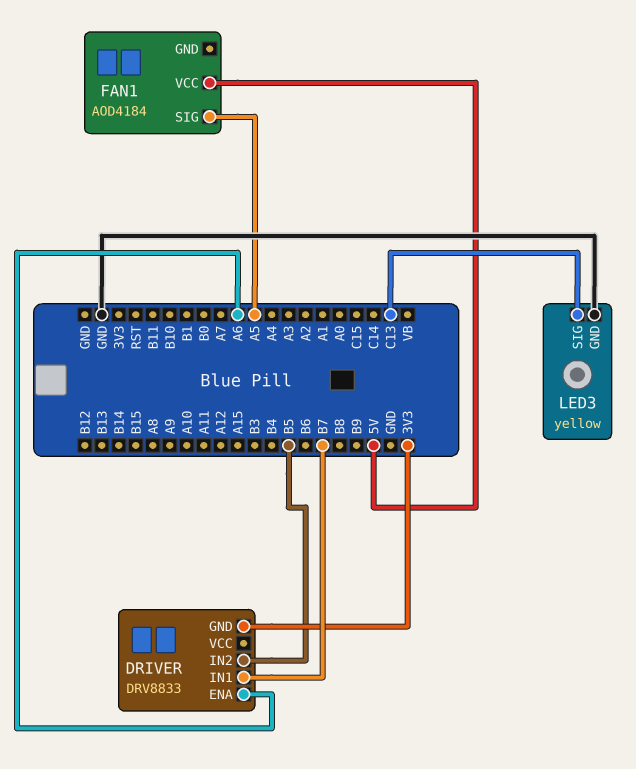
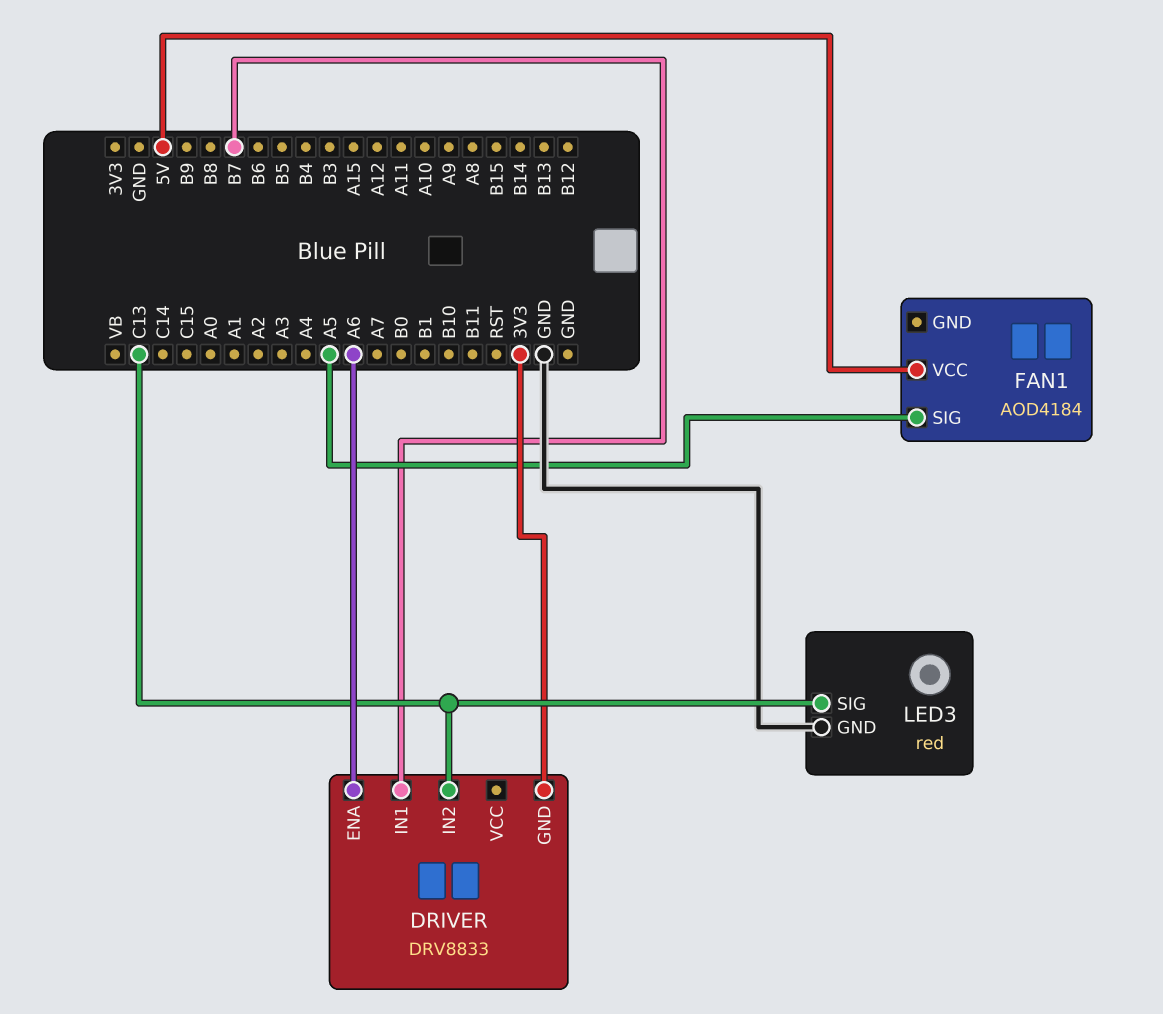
DRIVER pin IN2: B5 -> C13
LED3: yellow -> red

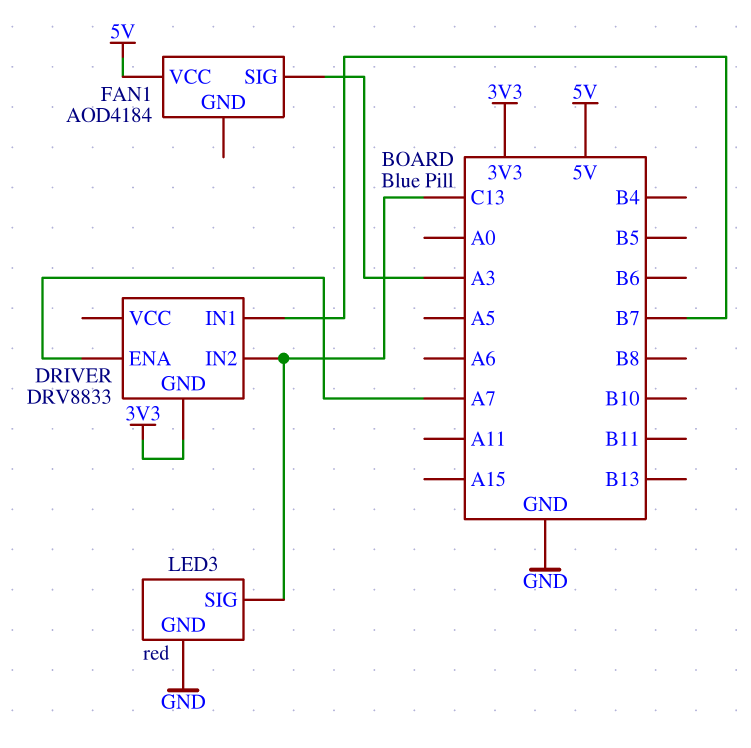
DRIVER pin ENA: A6 -> A7
FAN1 pin SIG: A5 -> A3

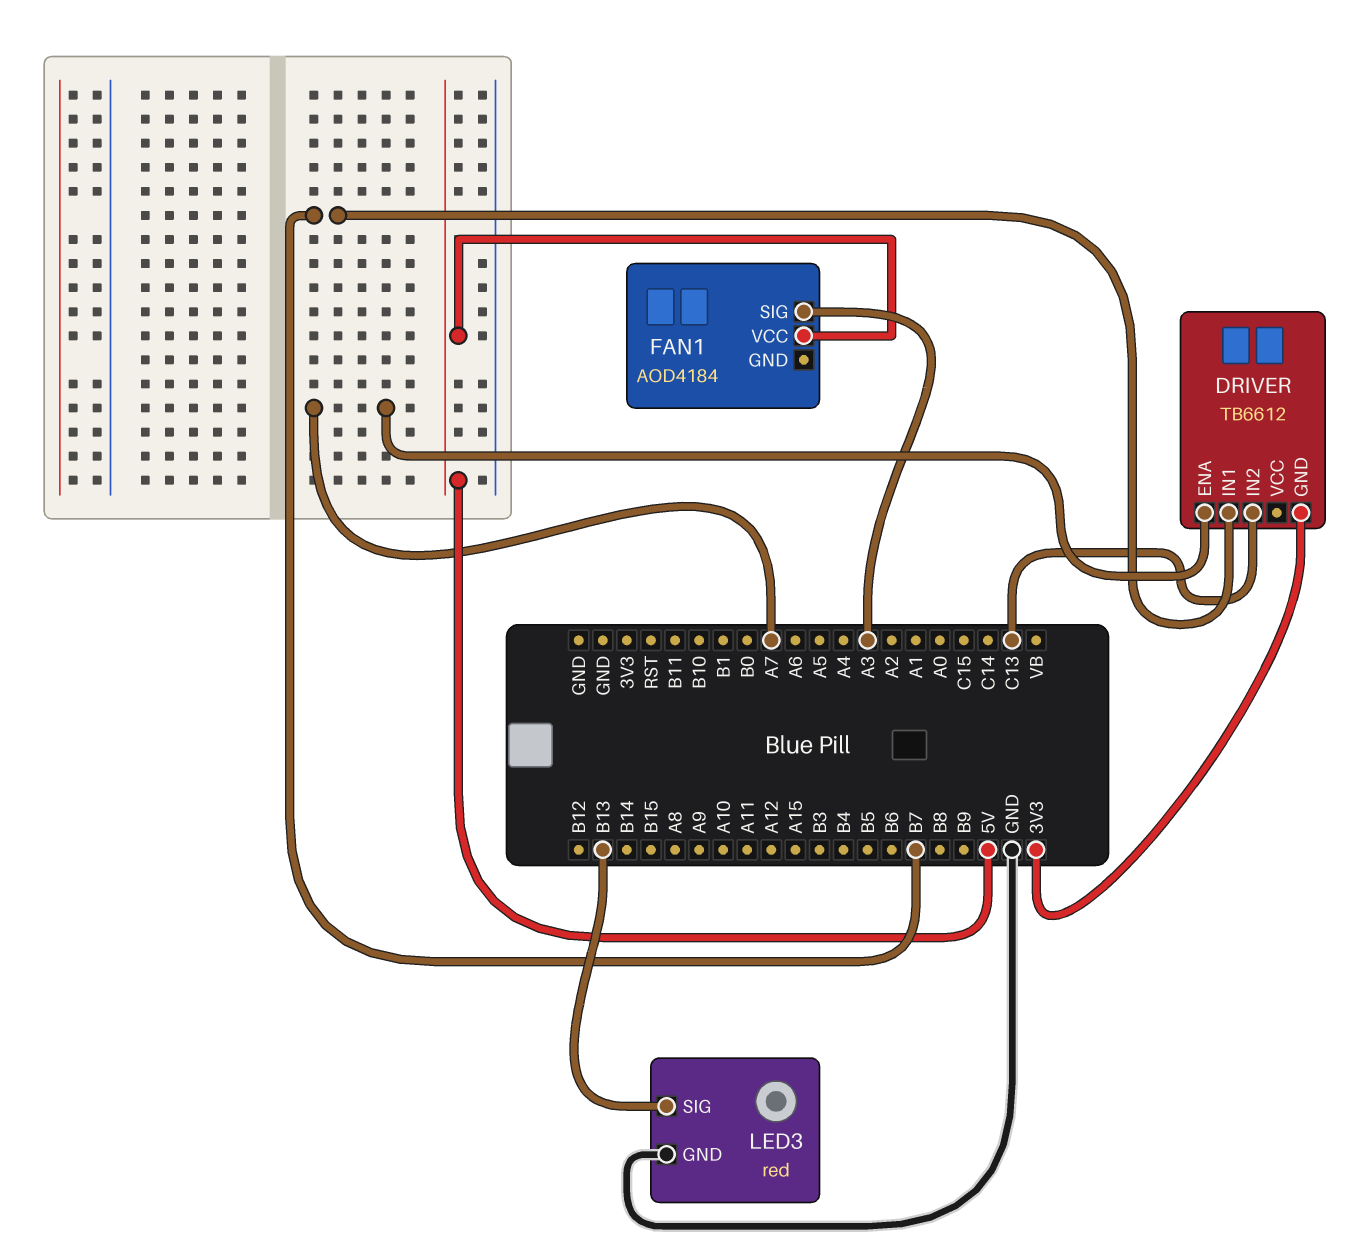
DRIVER: DRV8833 -> TB6612
LED3 pin SIG: C13 -> B13

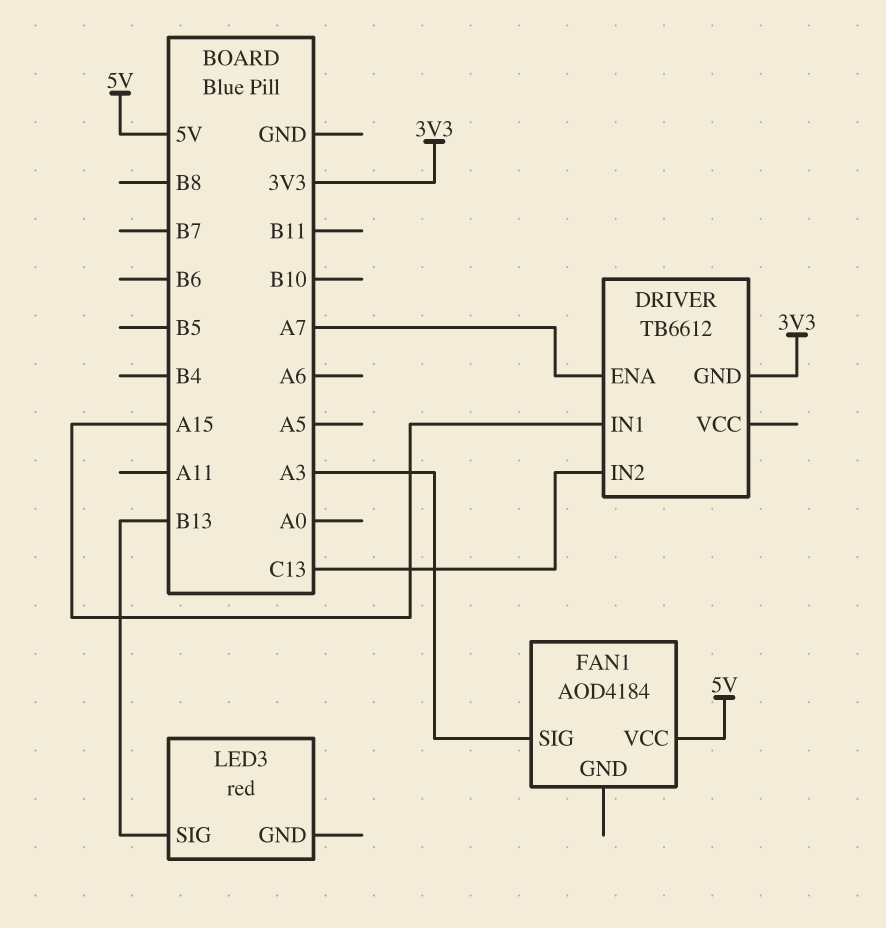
DRIVER pin IN1: B7 -> A15
LED3 pin GND: GND -> none

